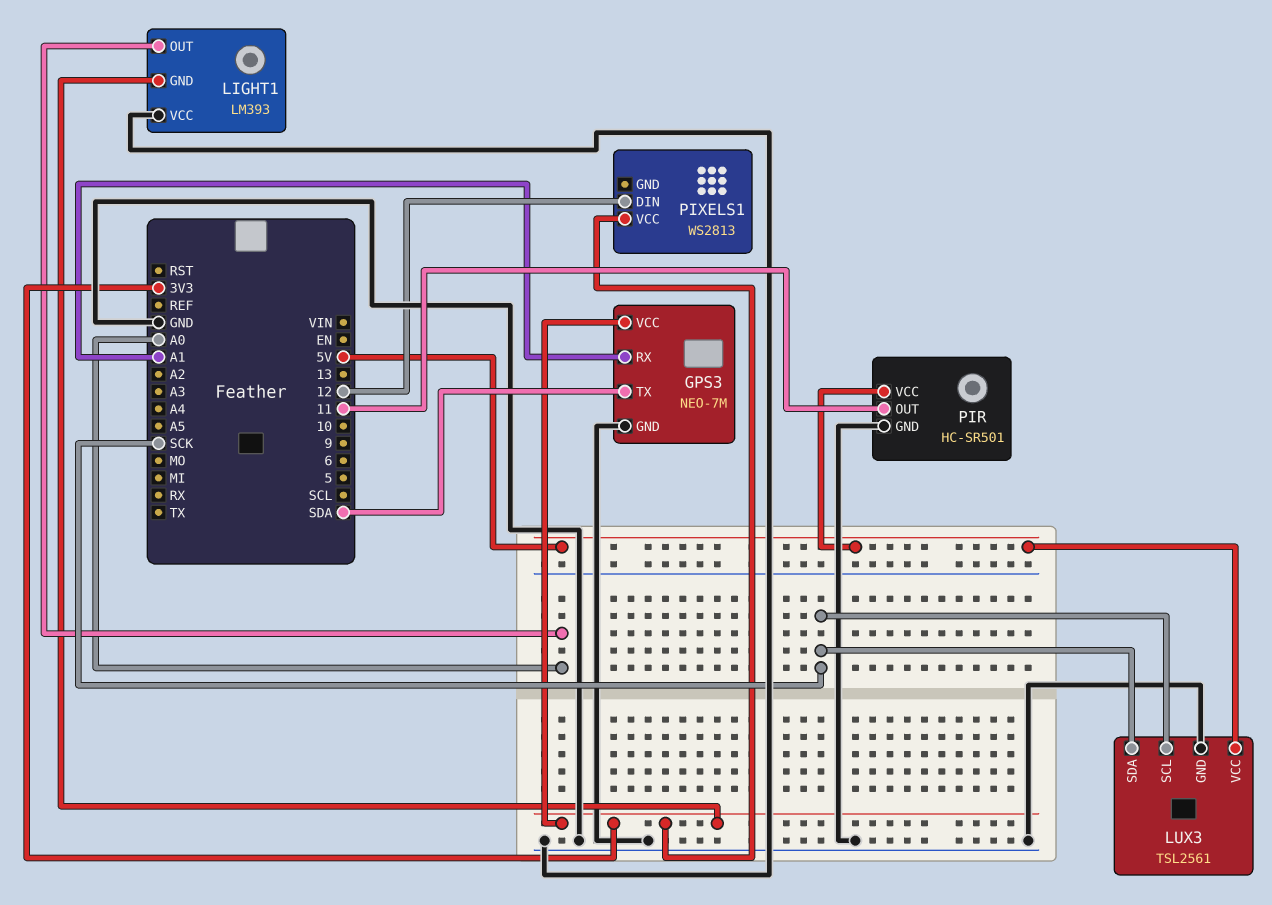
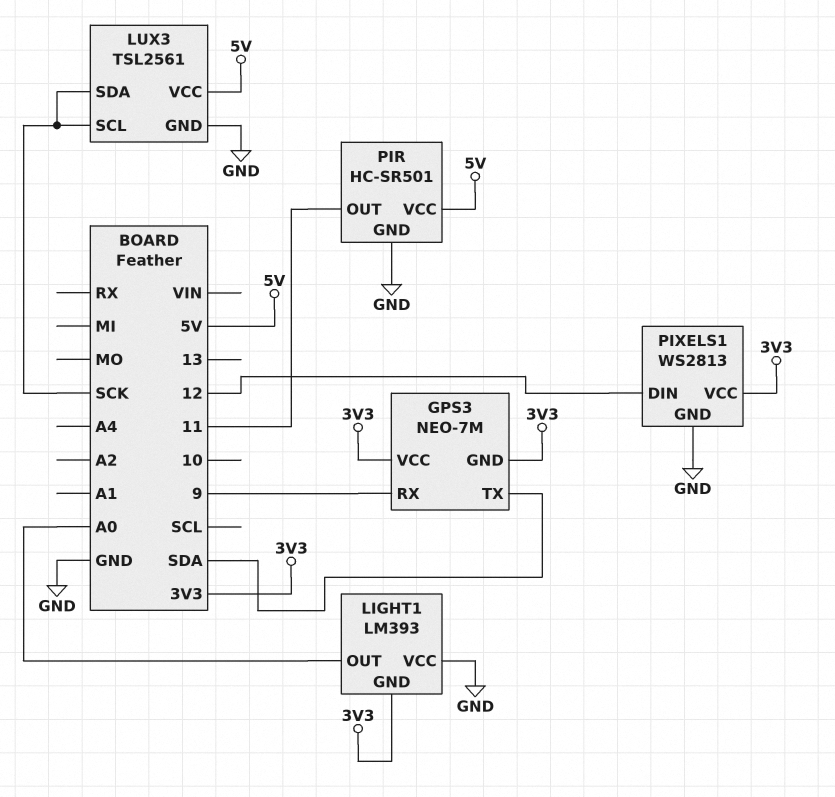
GPS3 pin GND: GND -> 3V3
GPS3 pin RX: A1 -> 9
PIXELS1 pin GND: none -> GND

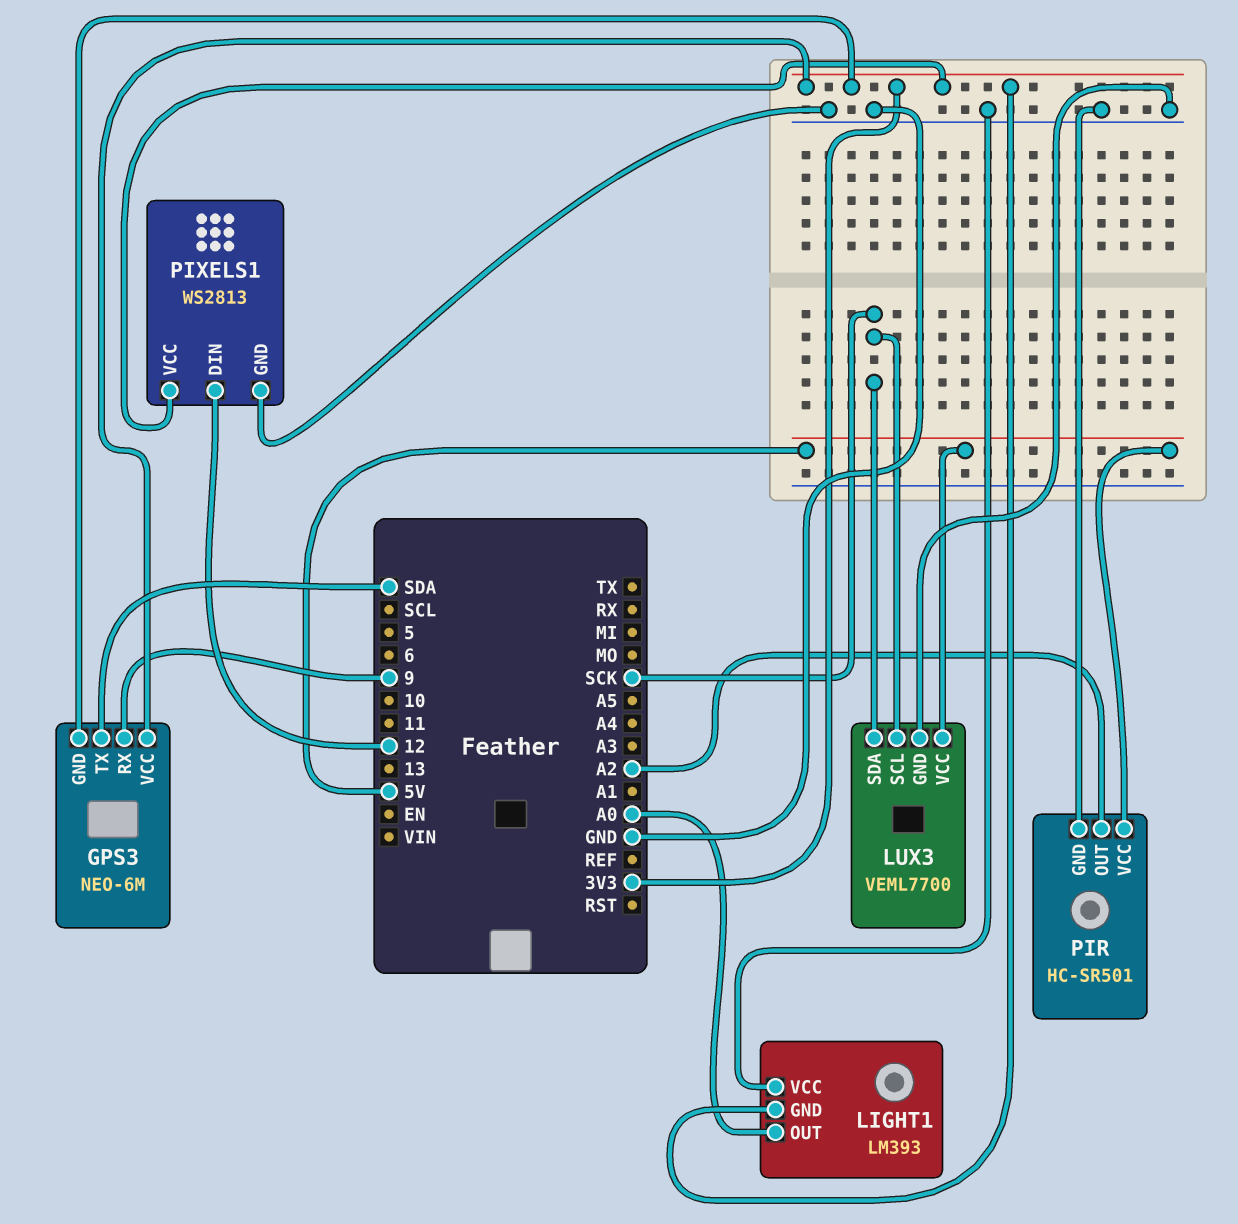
GPS3: NEO-7M -> NEO-6M
LUX3: TSL2561 -> VEML7700
PIR pin OUT: 11 -> A2

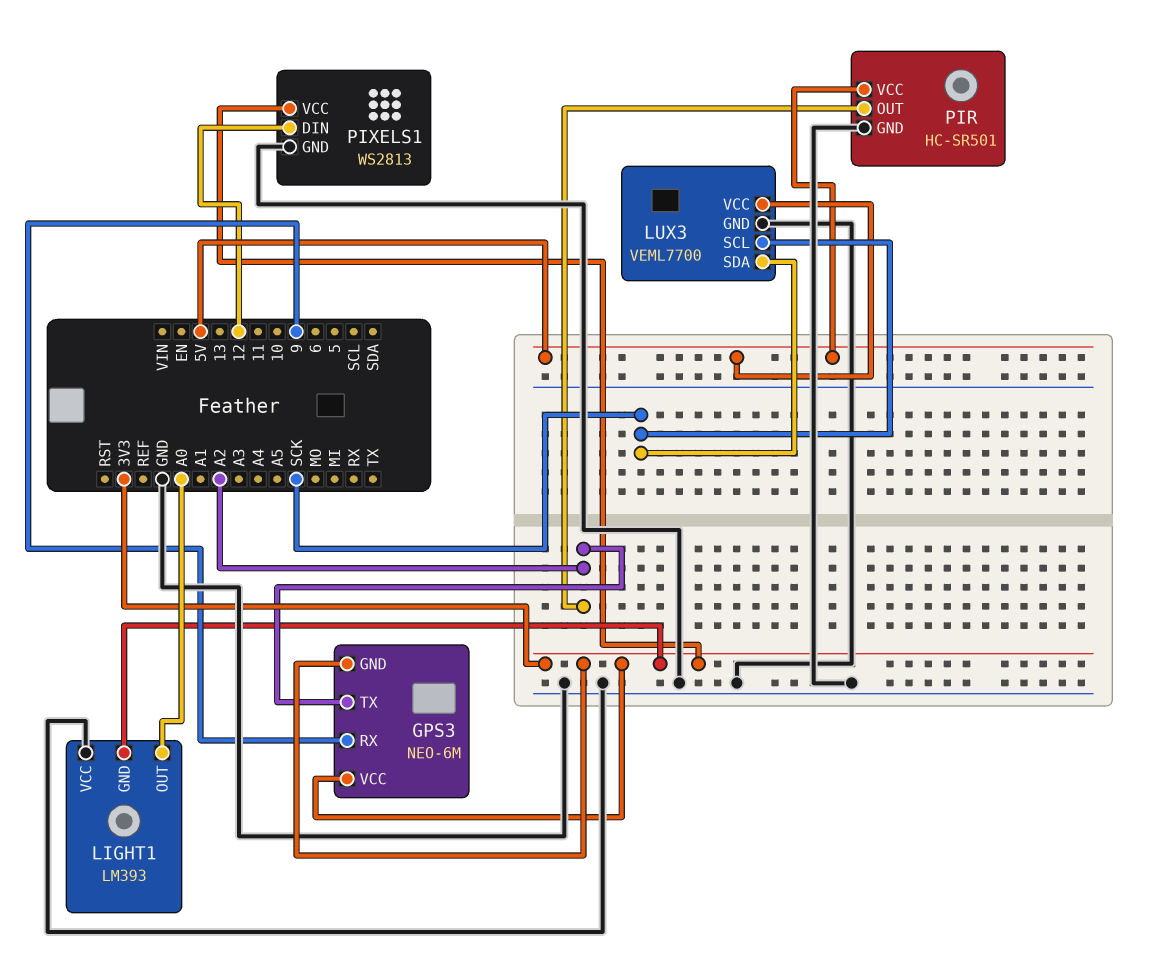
GPS3 pin TX: SDA -> A2

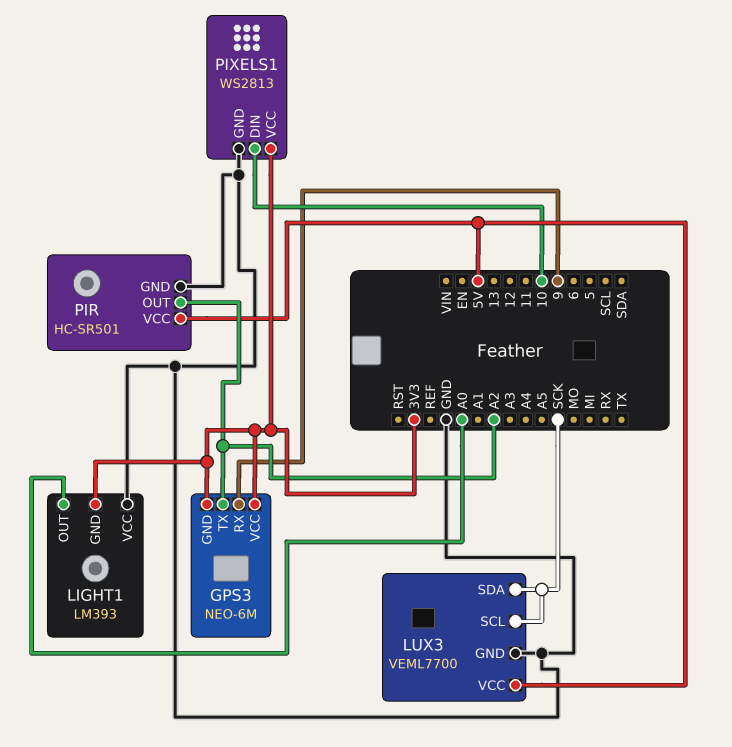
PIXELS1 pin DIN: 12 -> 10

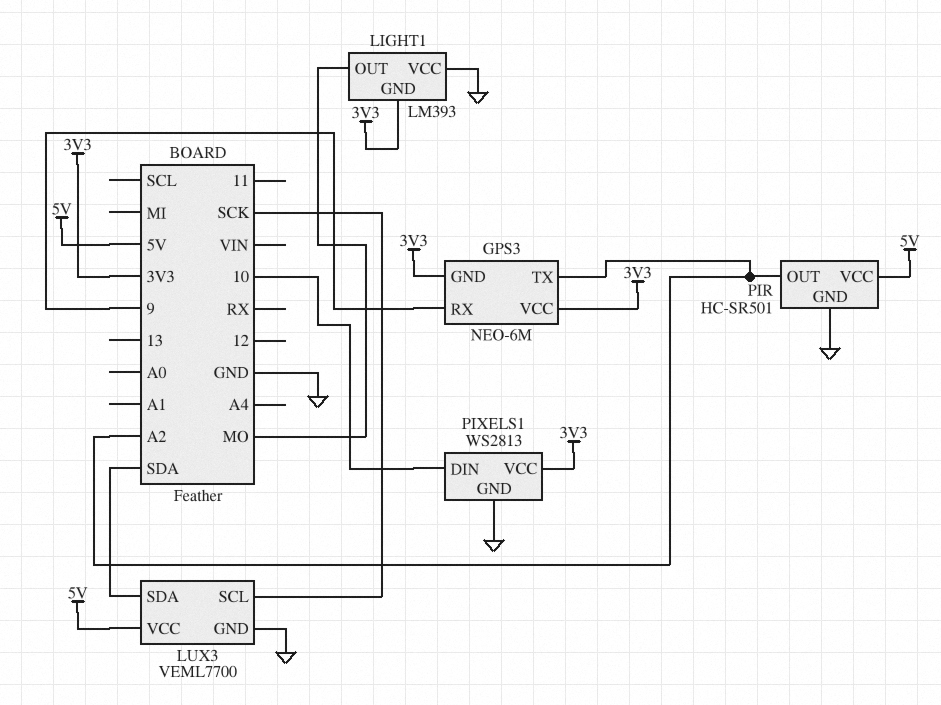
LIGHT1 pin OUT: A0 -> MO
LUX3 pin SDA: SCK -> SDA

